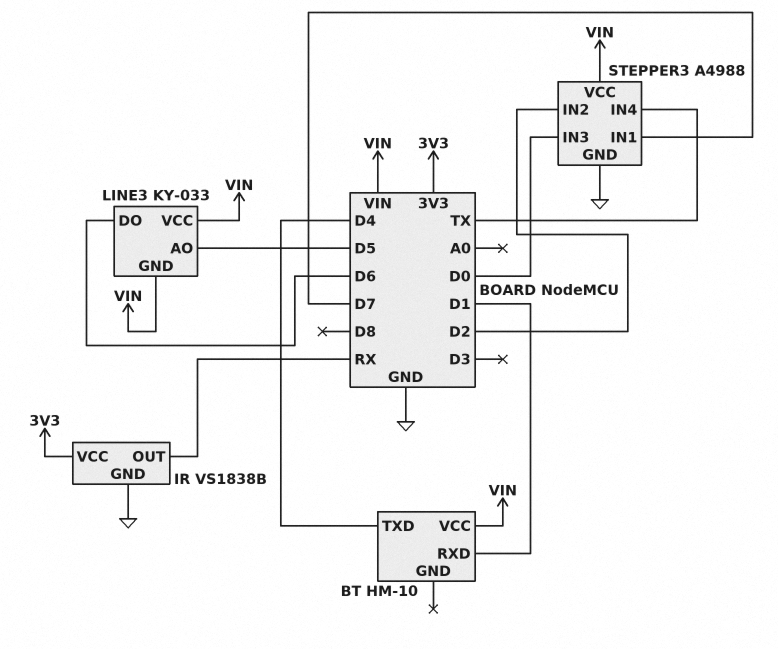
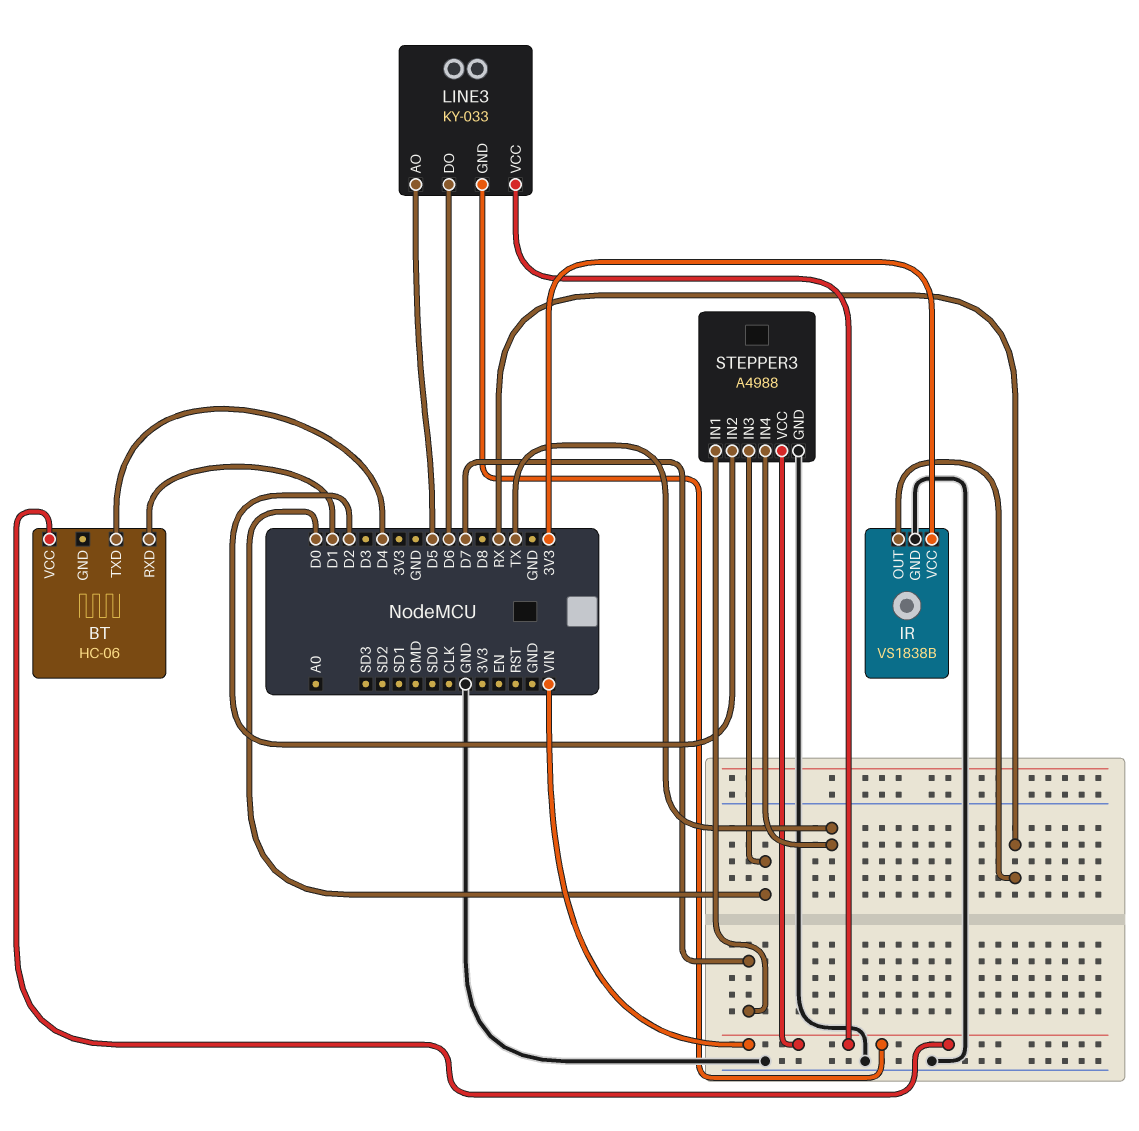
BT: HM-10 -> HC-06

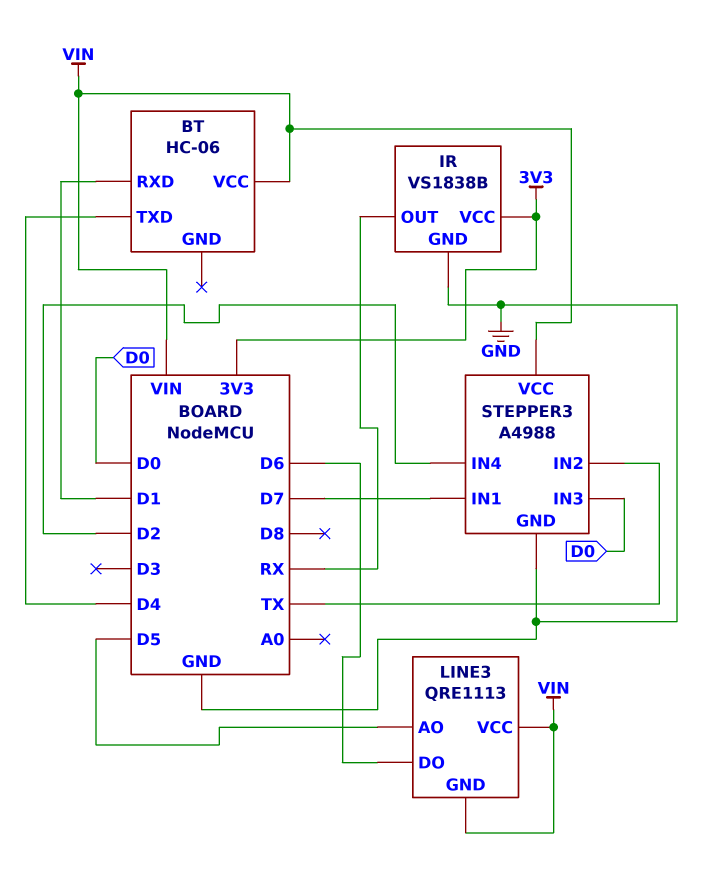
LINE3: KY-033 -> QRE1113
STEPPER3 pin IN2: D2 -> TX
STEPPER3 pin IN4: TX -> D2

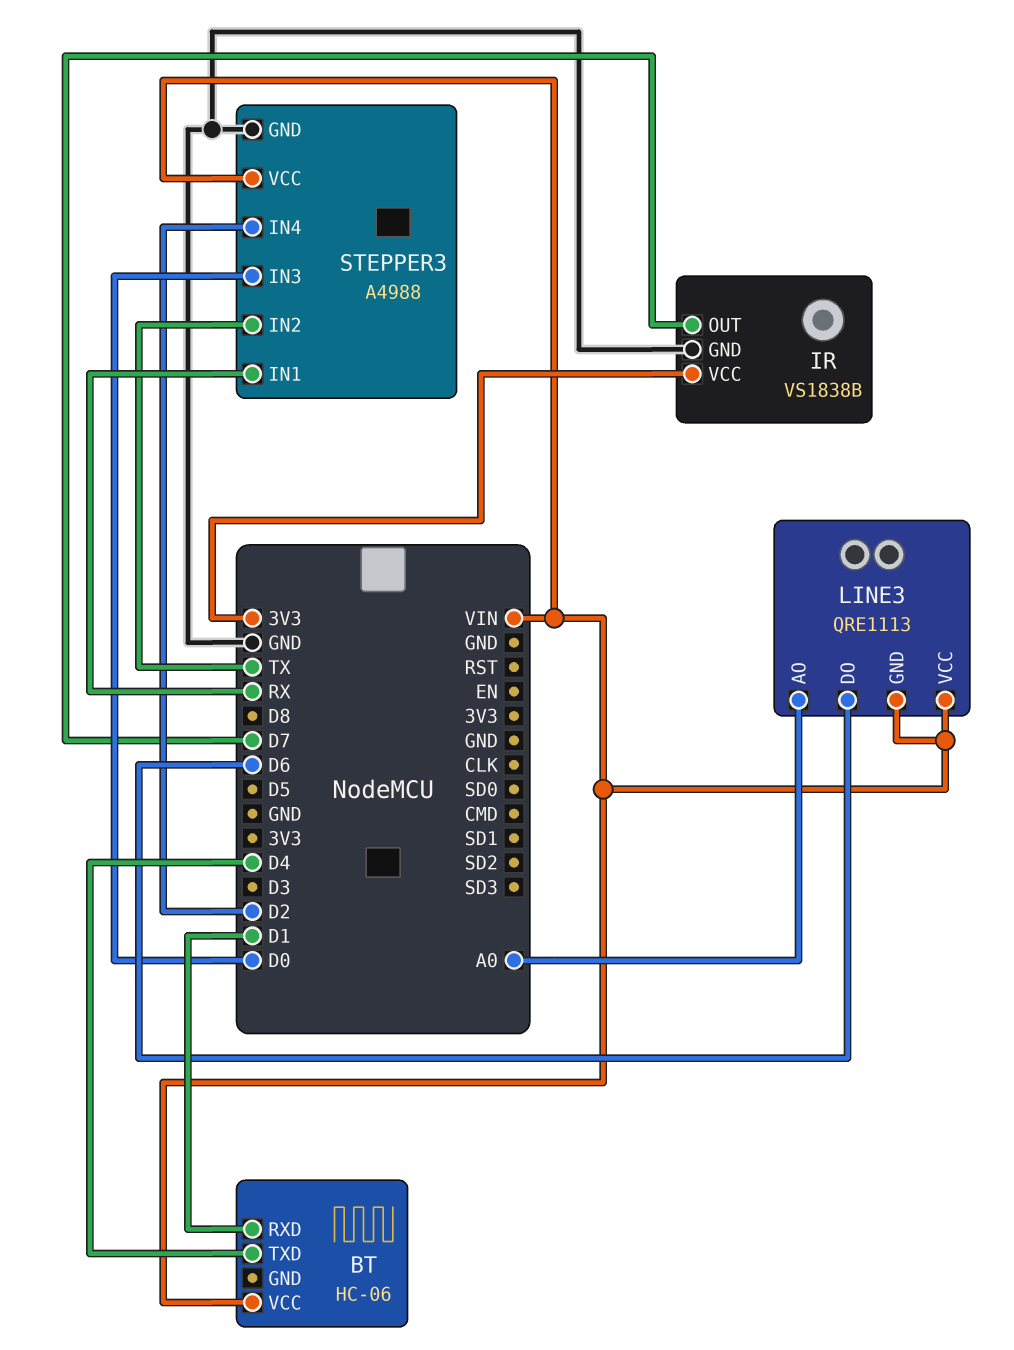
IR pin OUT: RX -> D7
LINE3 pin AO: D5 -> A0
STEPPER3 pin IN1: D7 -> RX

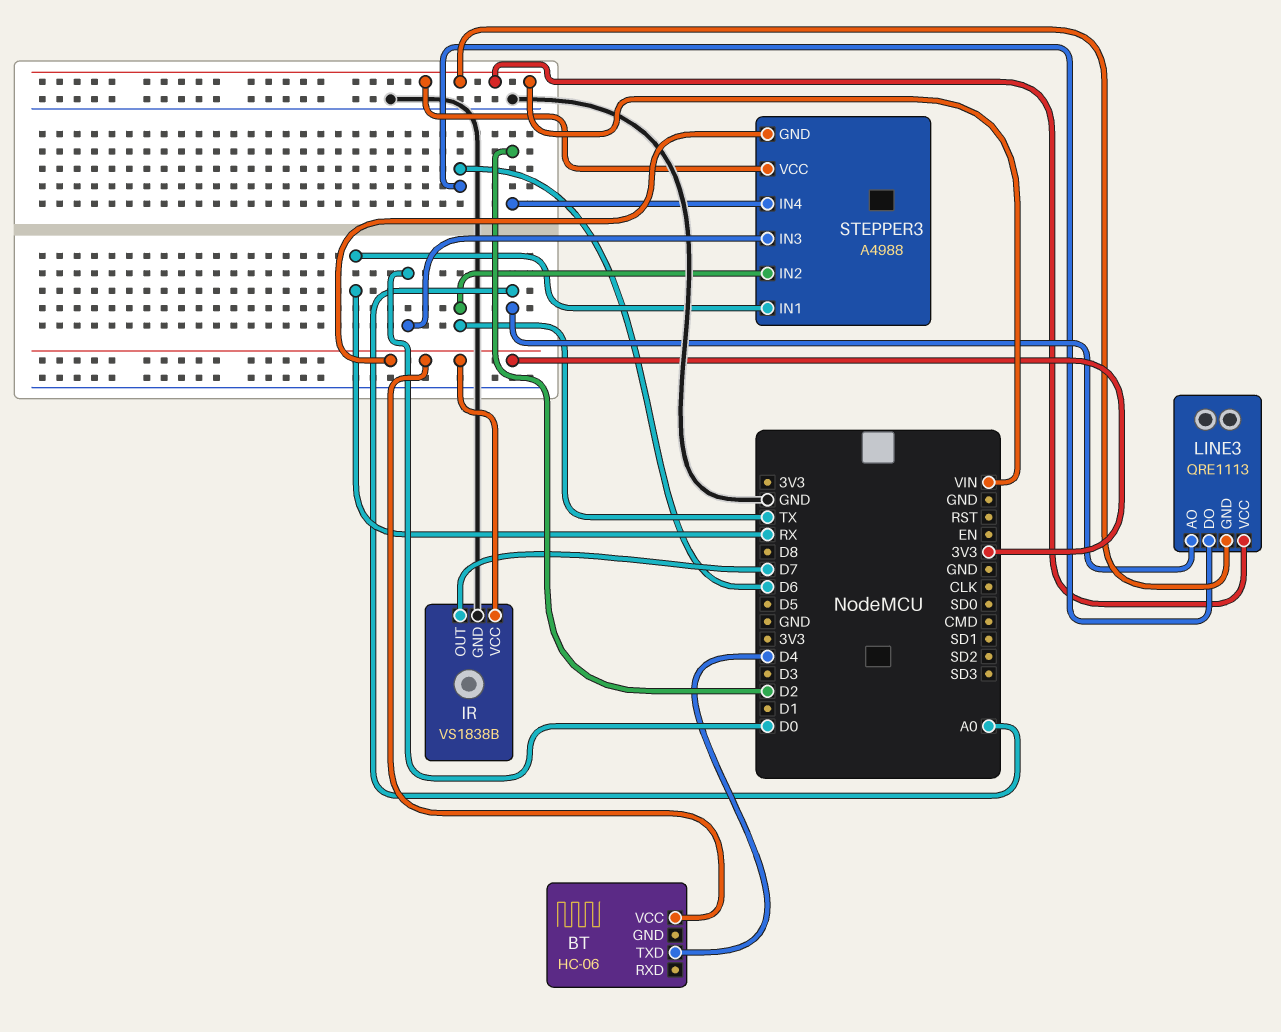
BT pin RXD: D1 -> none
BT pin VCC: VIN -> 3V3
STEPPER3 pin GND: GND -> 3V3

